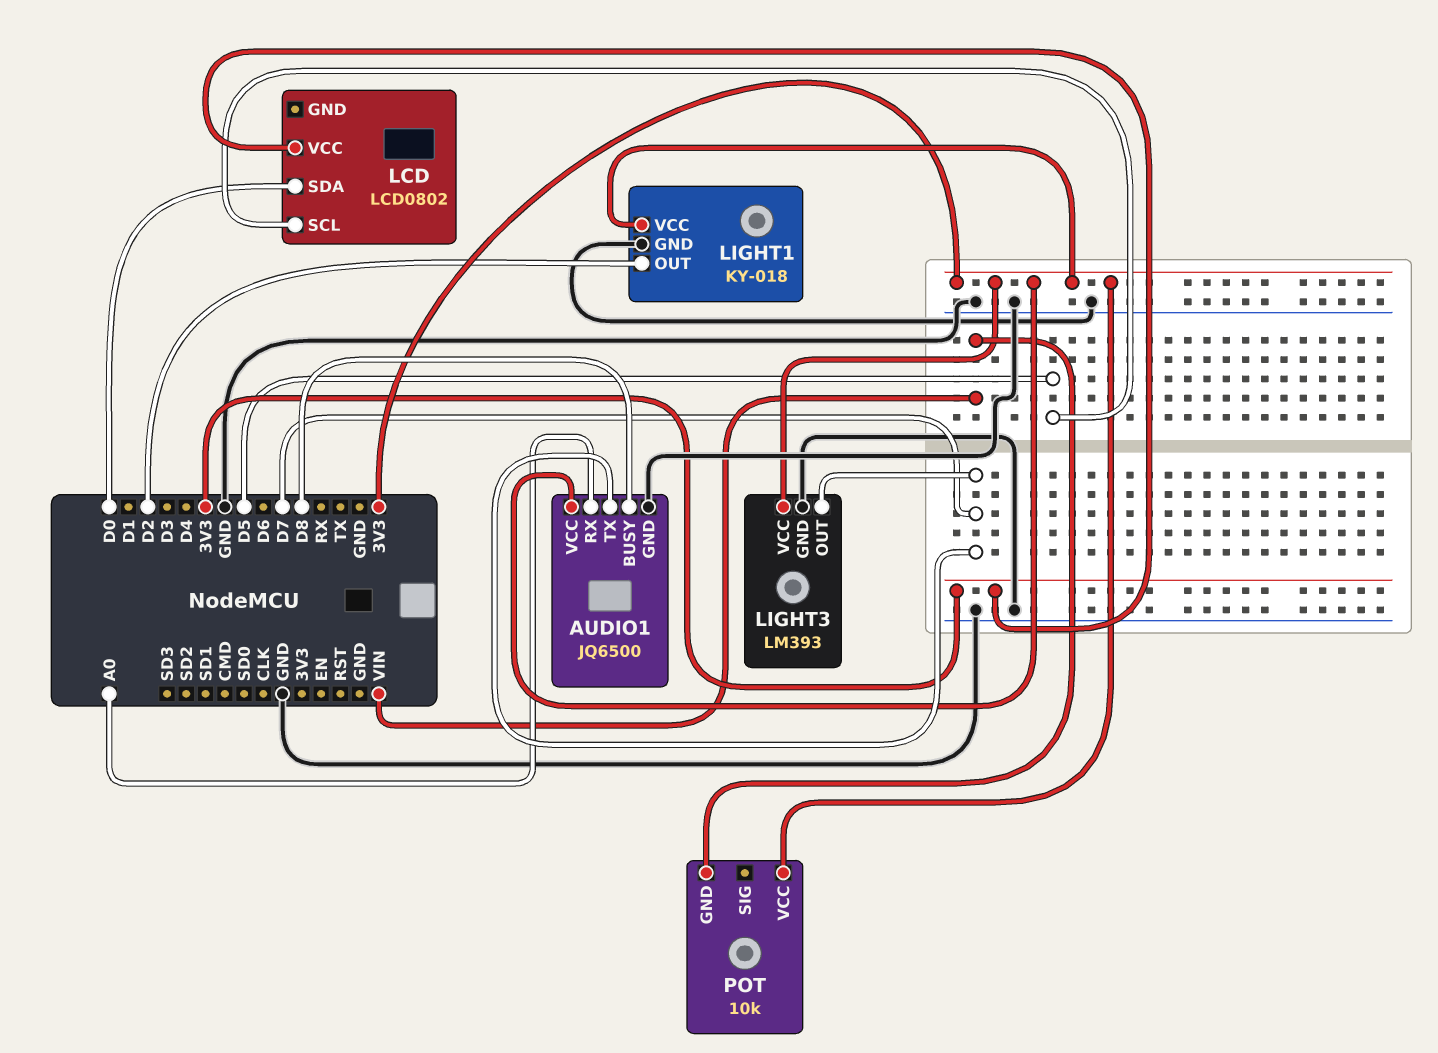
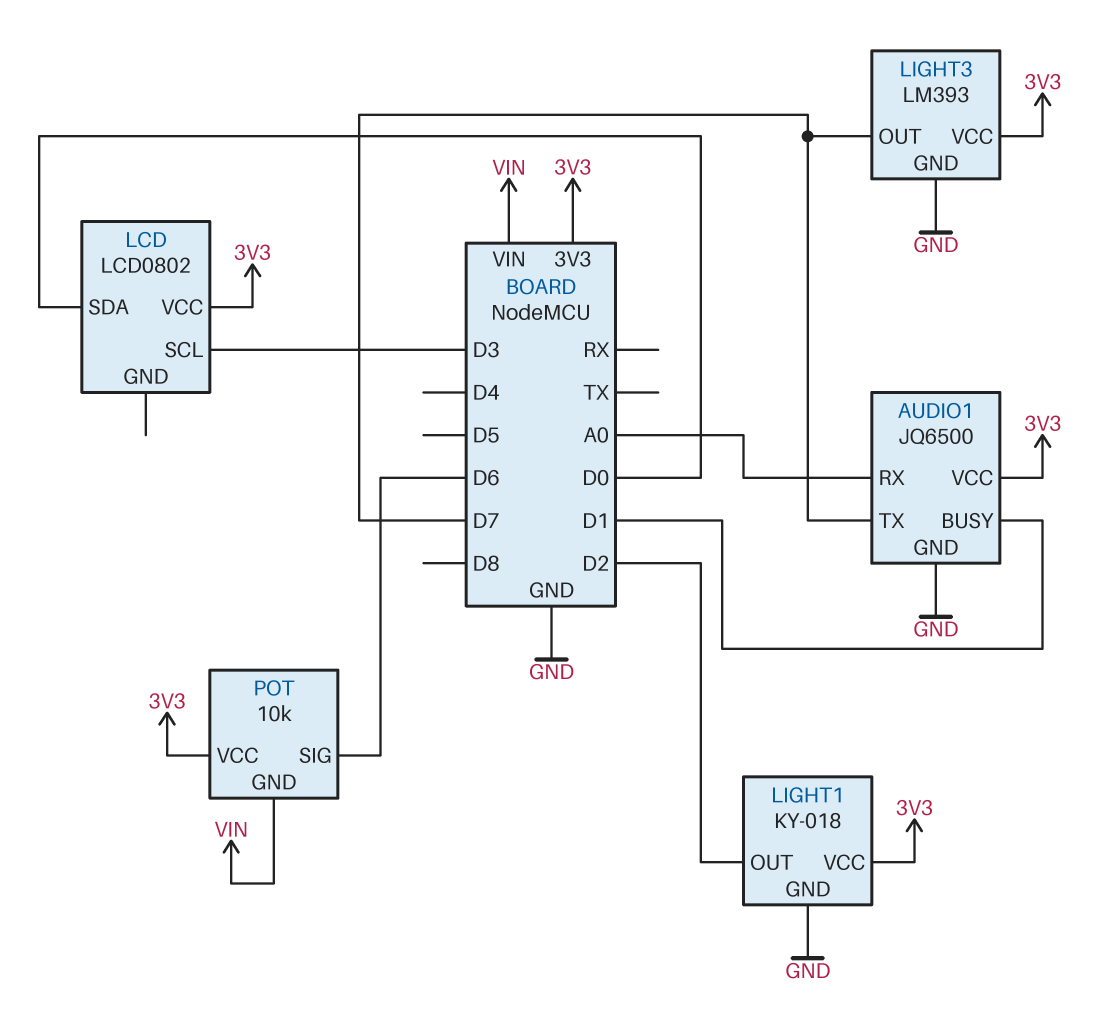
AUDIO1 pin BUSY: D8 -> D1
LCD pin SCL: D5 -> D3
POT pin SIG: none -> D6

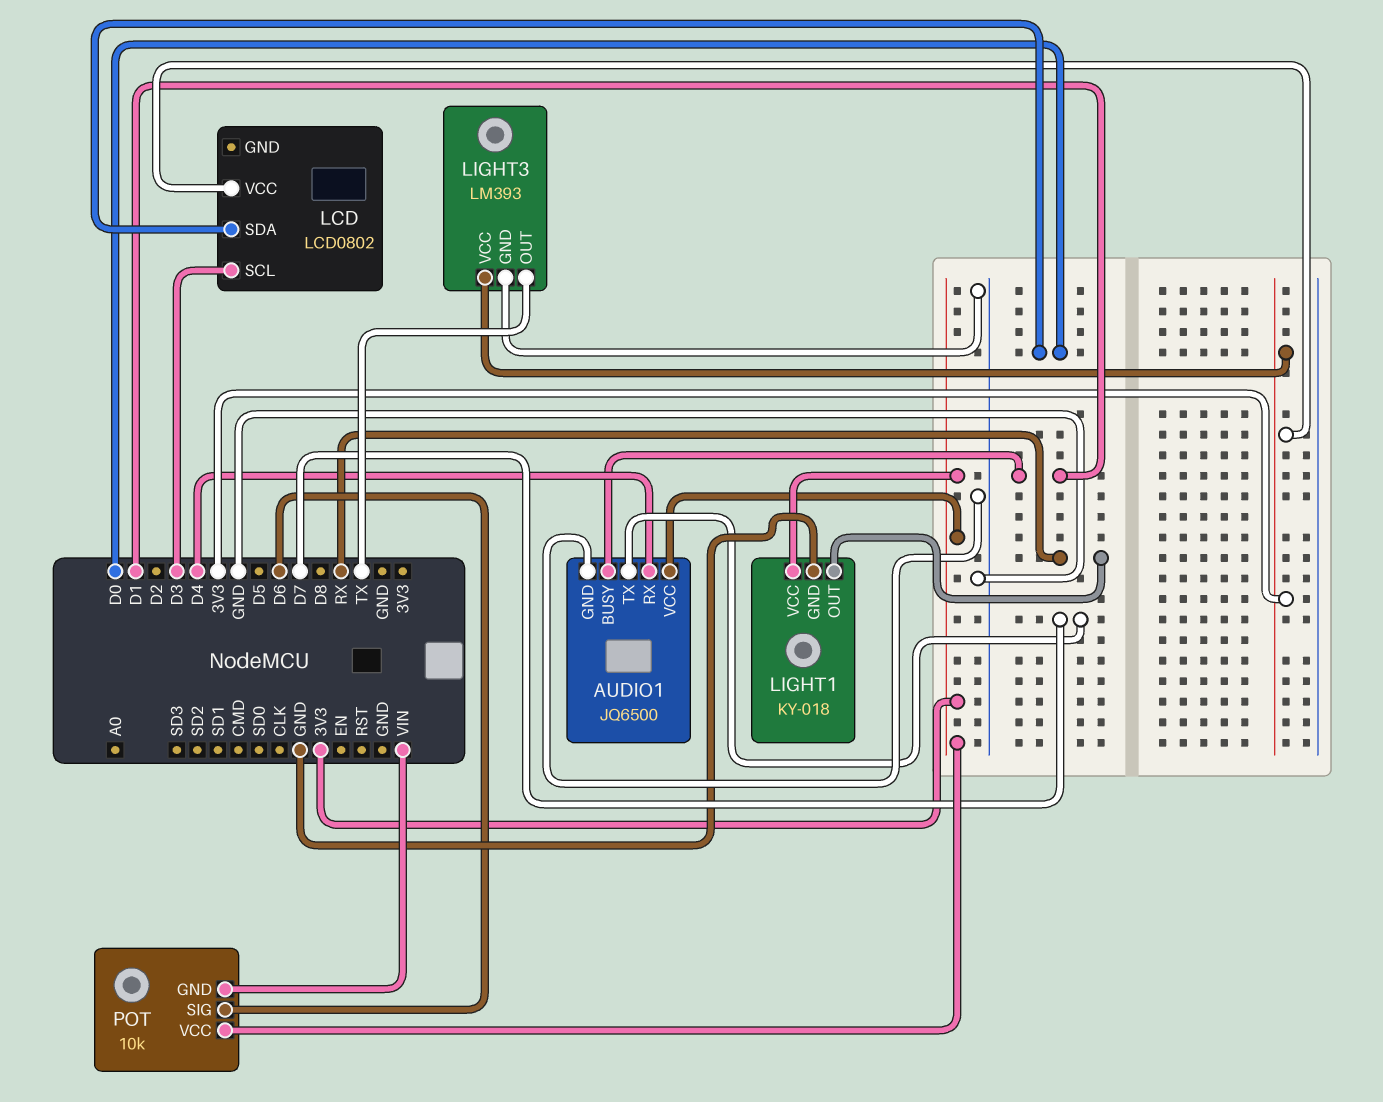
AUDIO1 pin RX: A0 -> D4
LIGHT1 pin OUT: D2 -> RX
LIGHT3 pin OUT: D7 -> TX

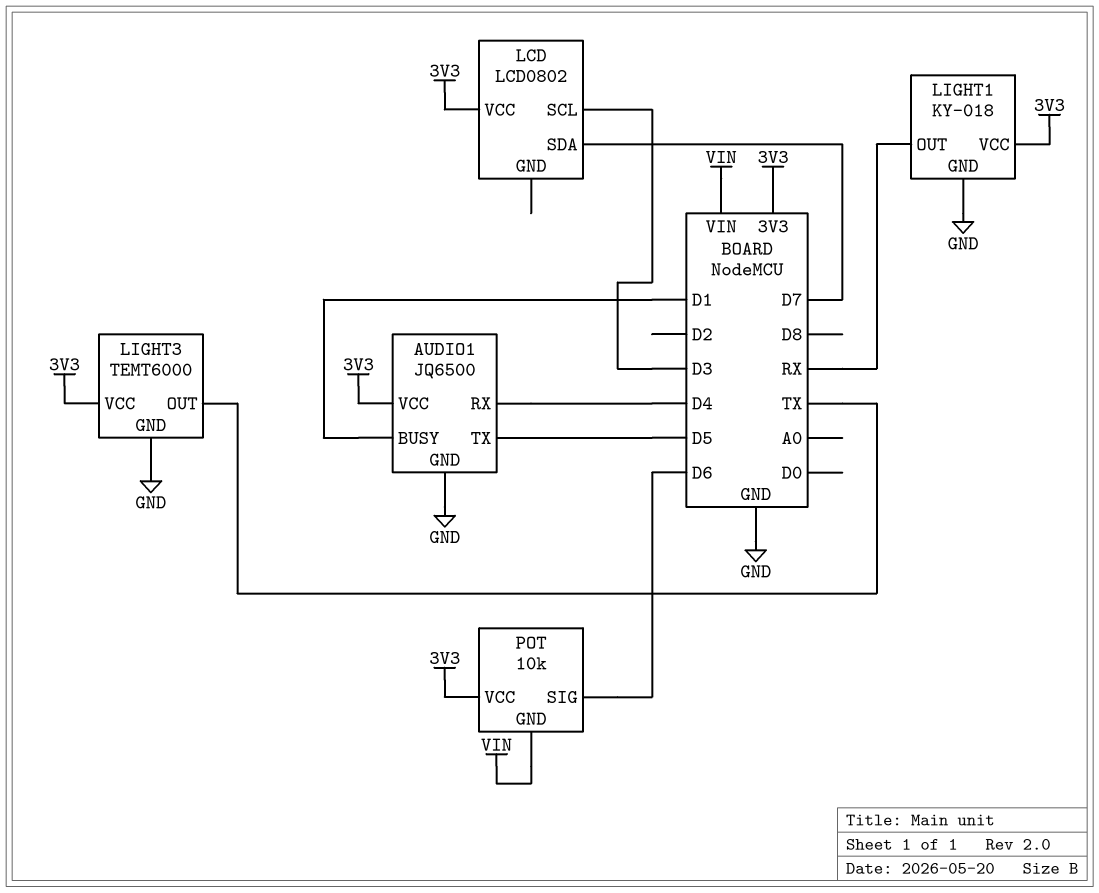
AUDIO1 pin TX: D7 -> D5
LCD pin SDA: D0 -> D7
LIGHT3: LM393 -> TEMT6000

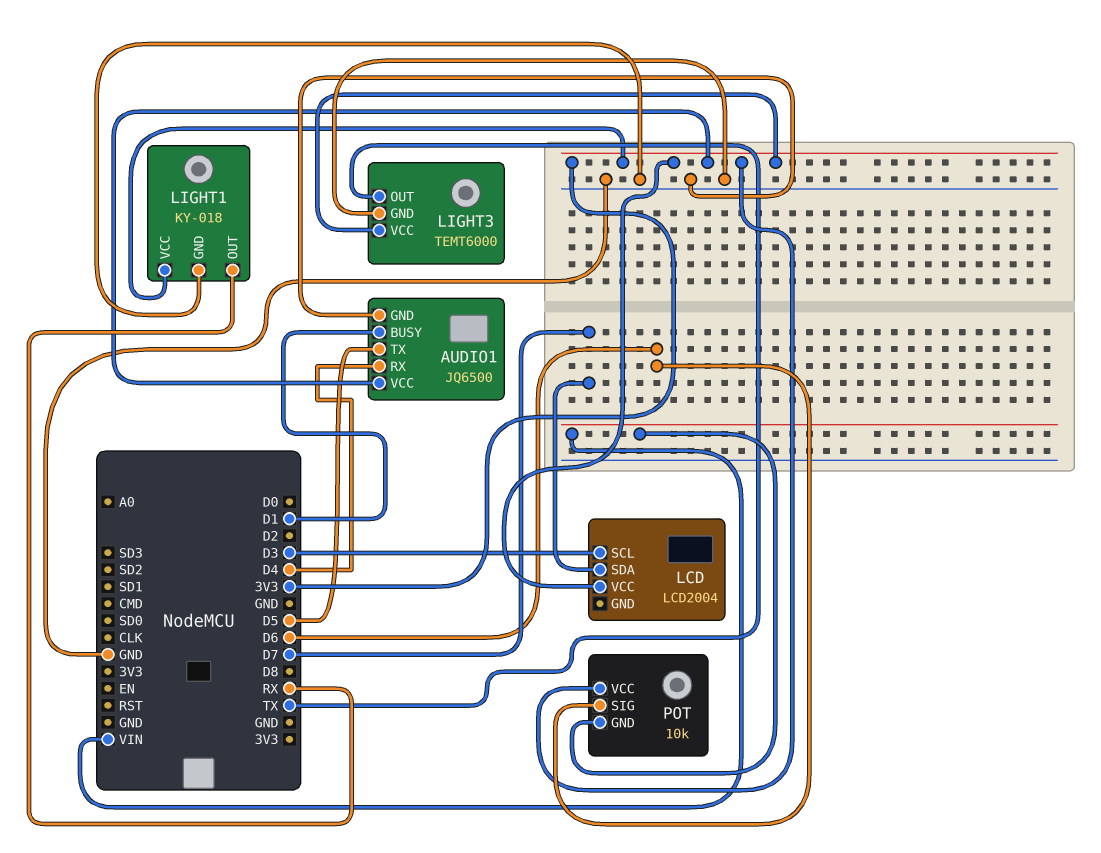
LCD: LCD0802 -> LCD2004

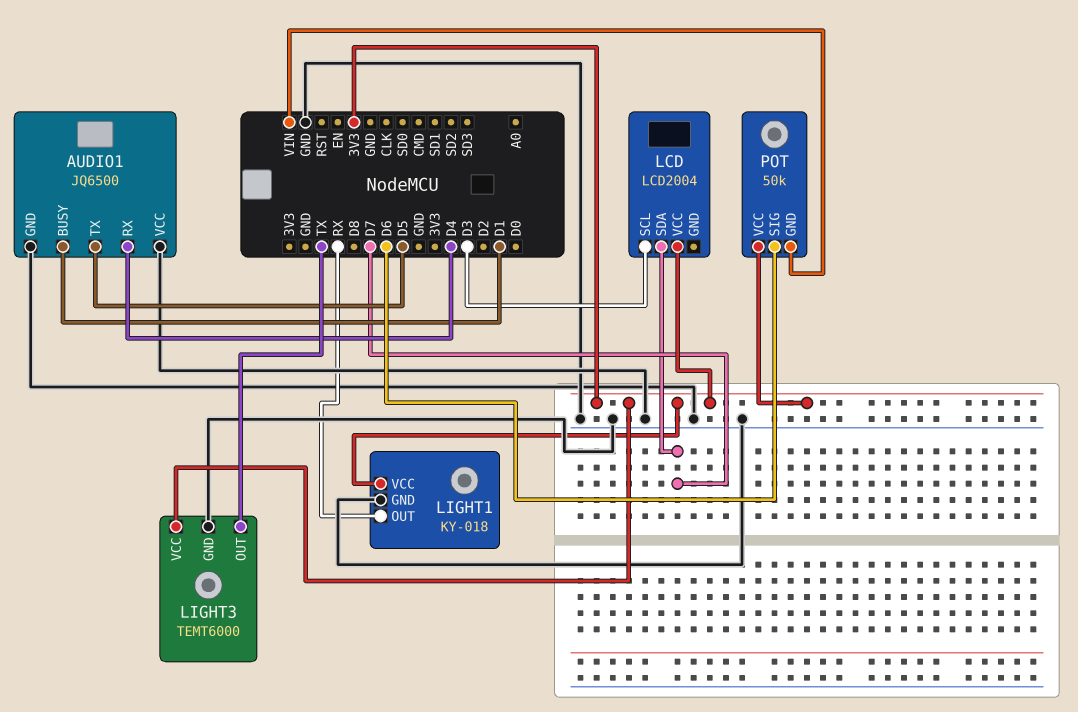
AUDIO1 pin VCC: 3V3 -> GND
POT: 10k -> 50k

